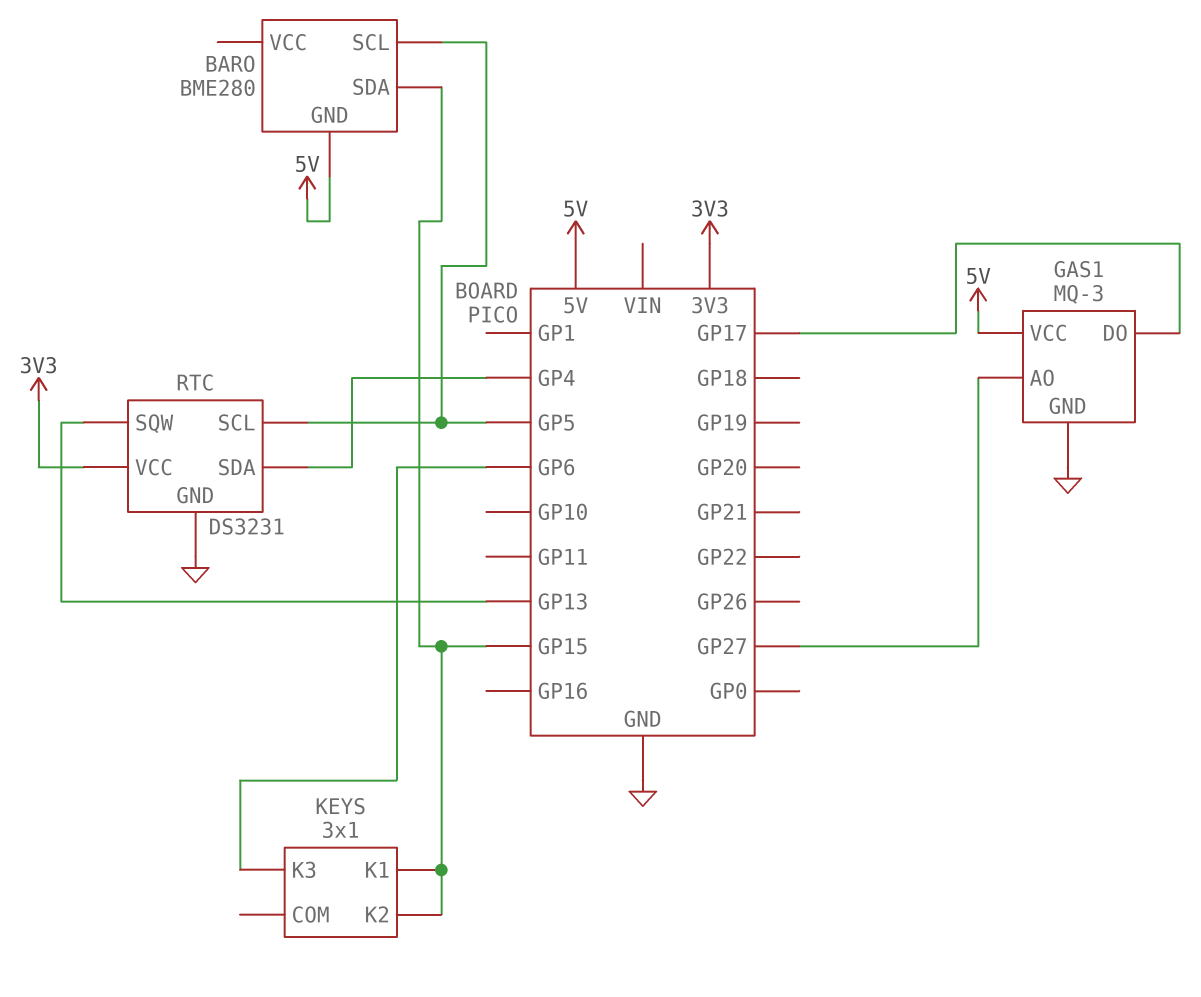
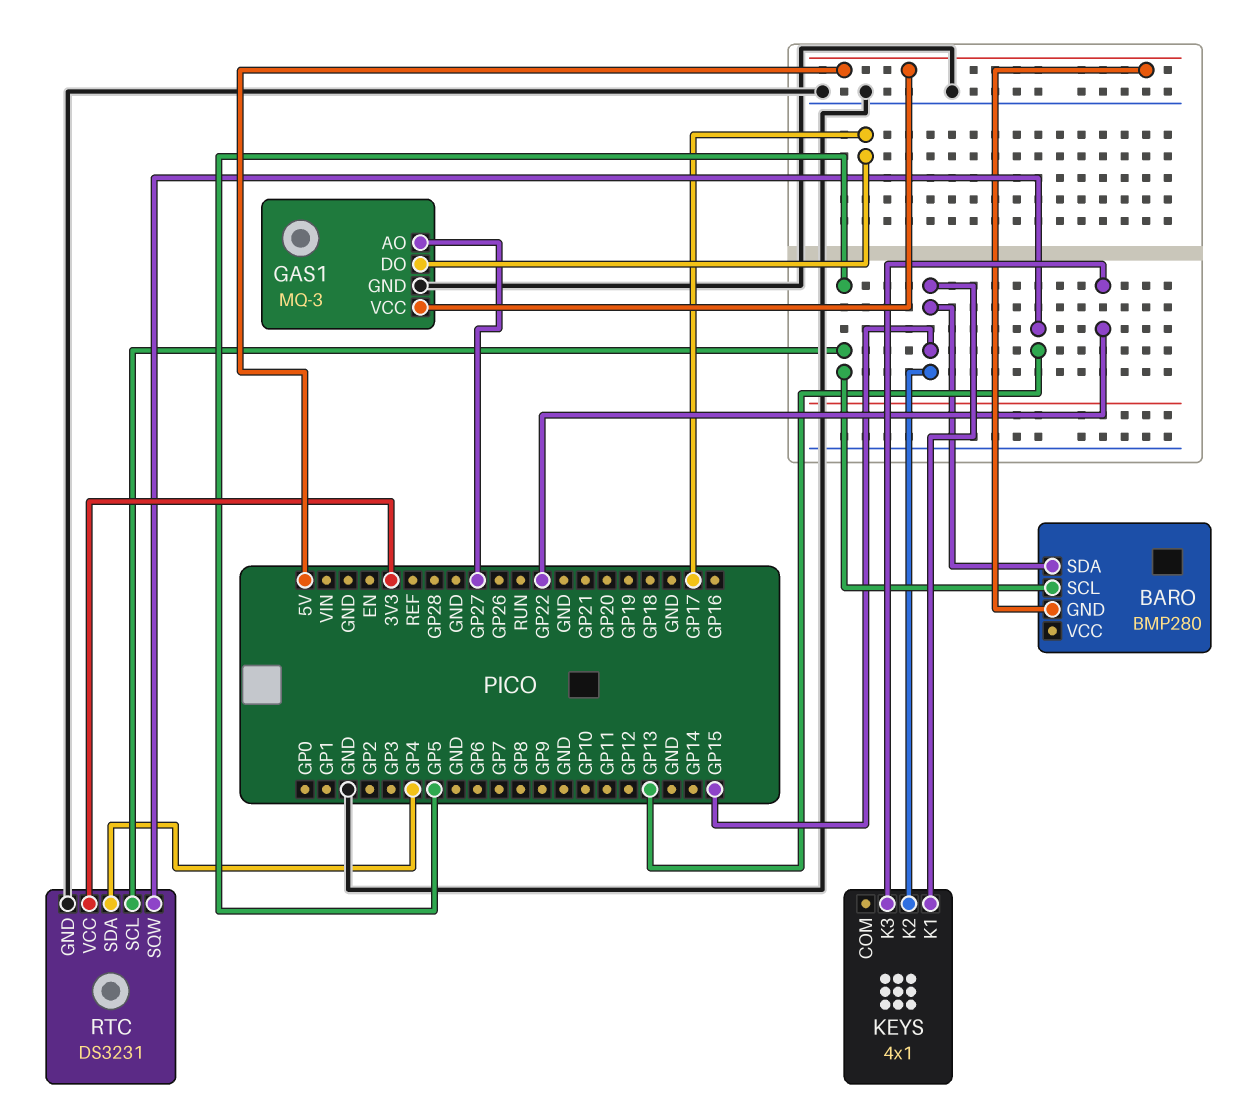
BARO: BME280 -> BMP280
KEYS: 3x1 -> 4x1
KEYS pin K3: GP6 -> GP22

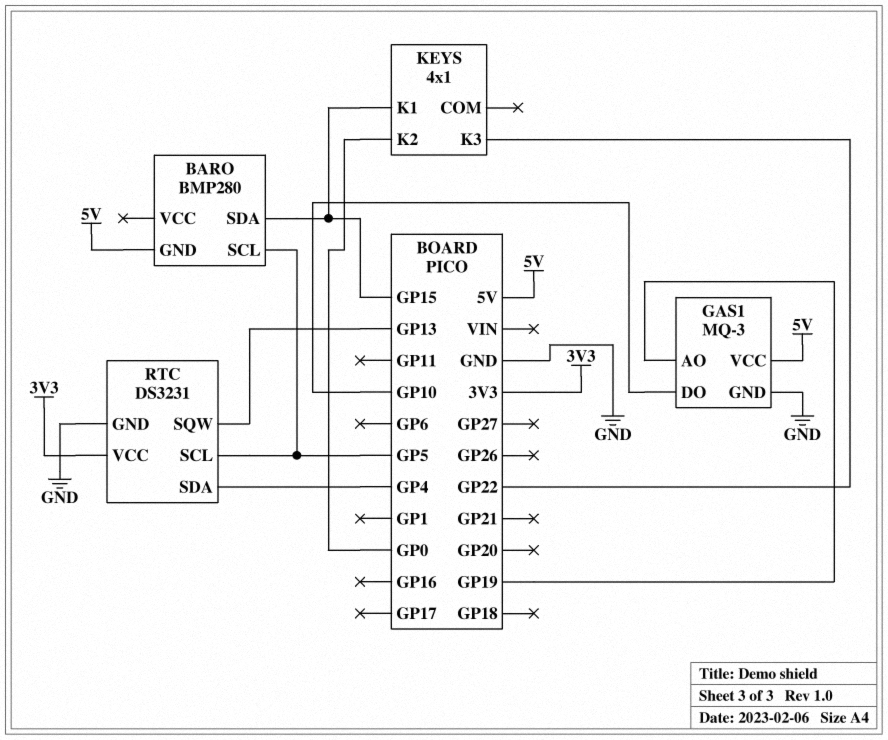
GAS1 pin AO: GP27 -> GP19
GAS1 pin DO: GP17 -> GP10
KEYS pin K2: GP15 -> GP0

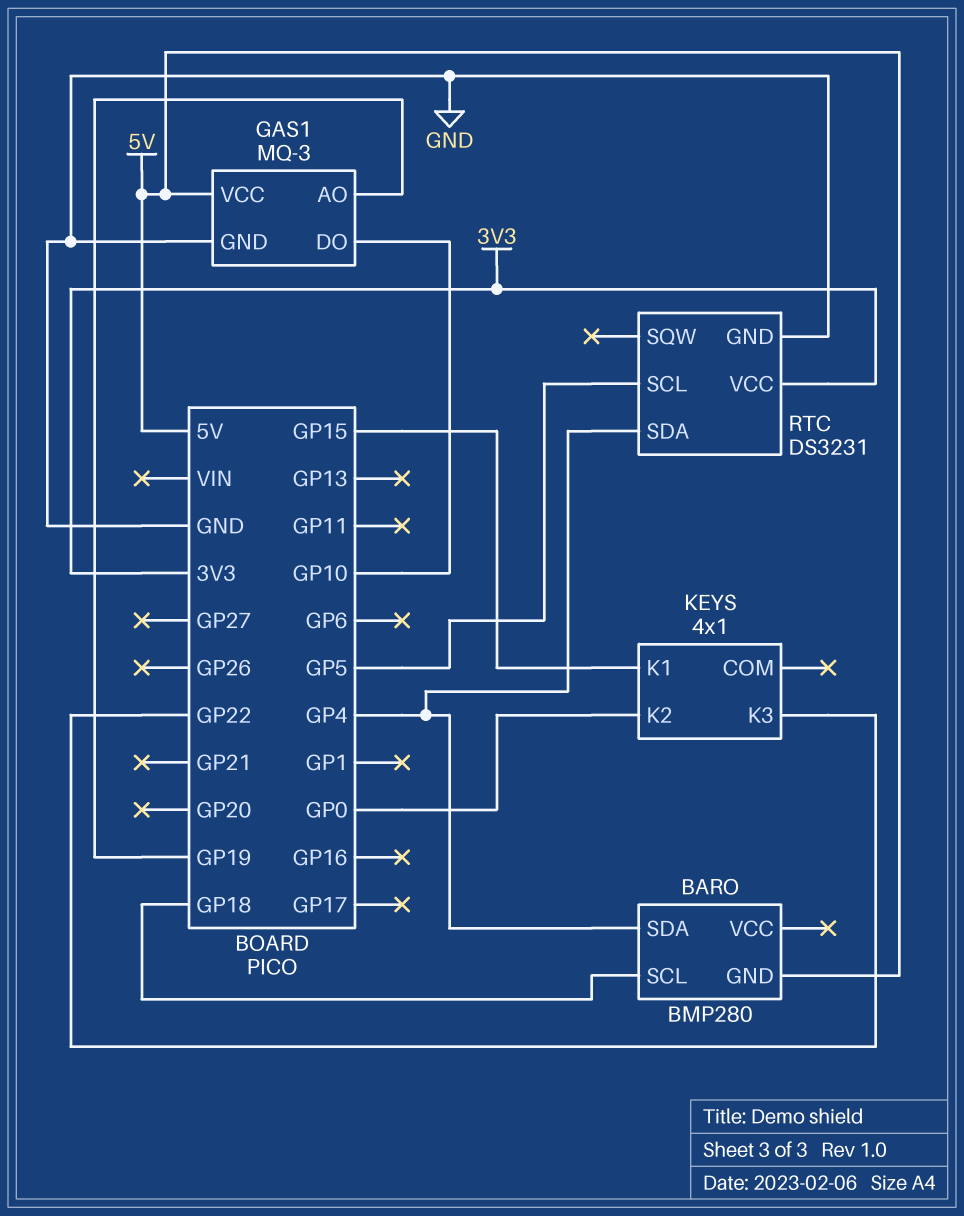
BARO pin SCL: GP5 -> GP18
BARO pin SDA: GP15 -> GP4
RTC pin SQW: GP13 -> none

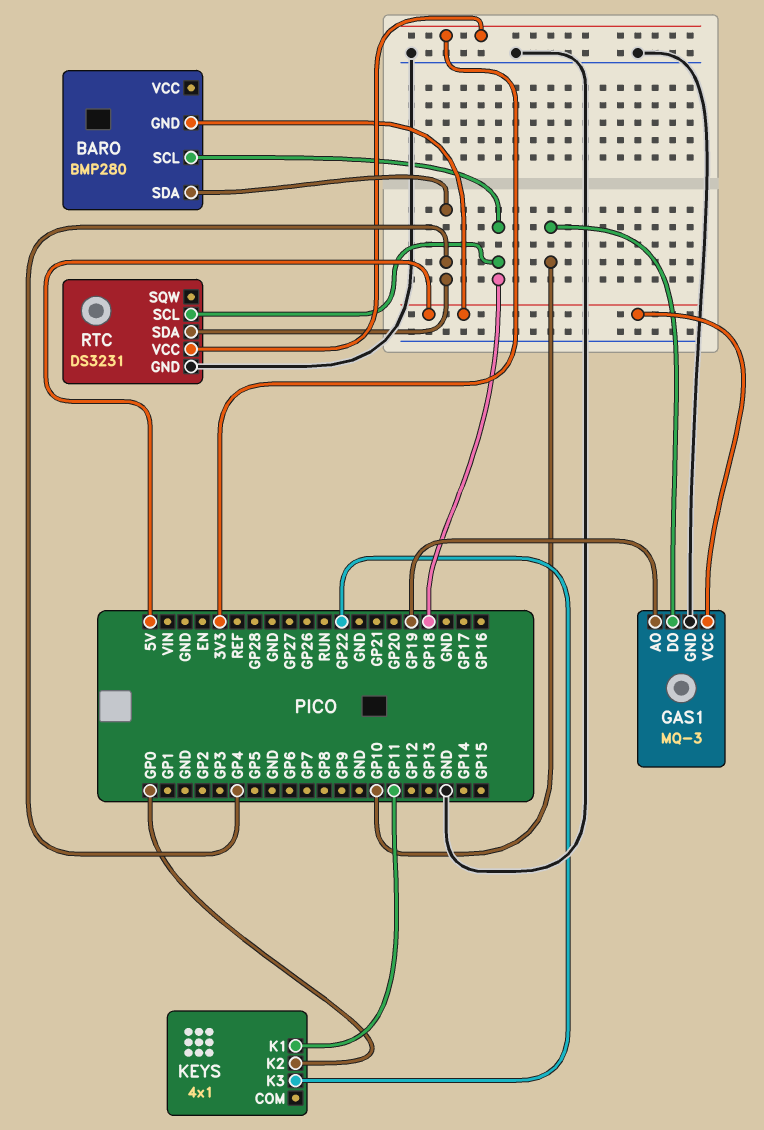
KEYS pin K1: GP15 -> GP11
RTC pin SCL: GP5 -> GP18

